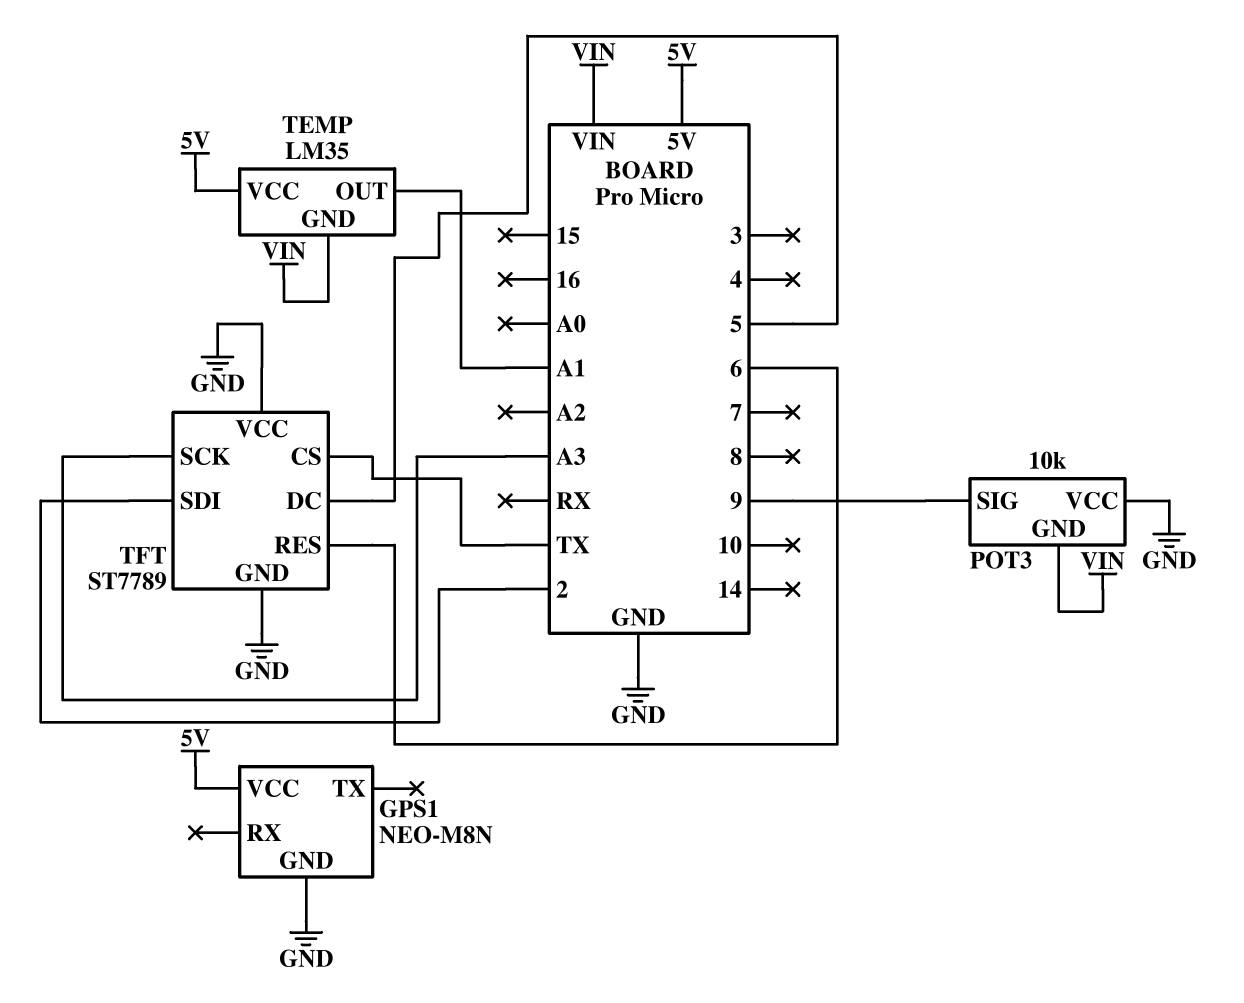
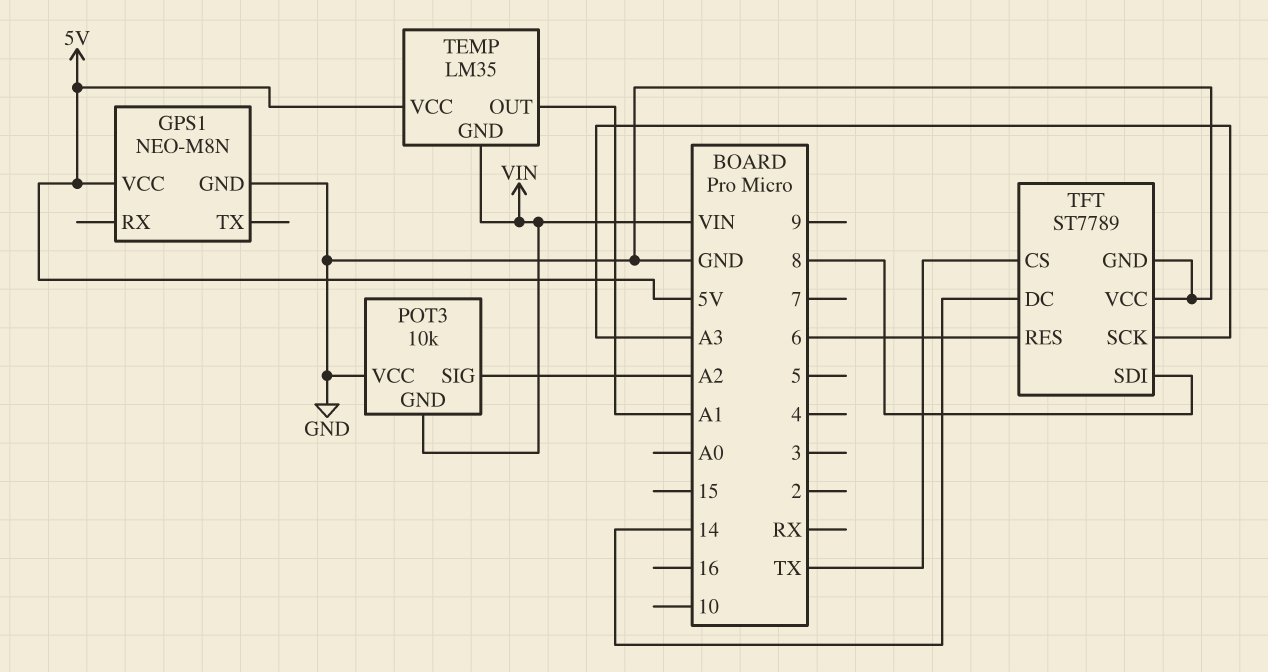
POT3 pin SIG: 9 -> A2
TFT pin DC: 5 -> 14
TFT pin SDI: 2 -> 8

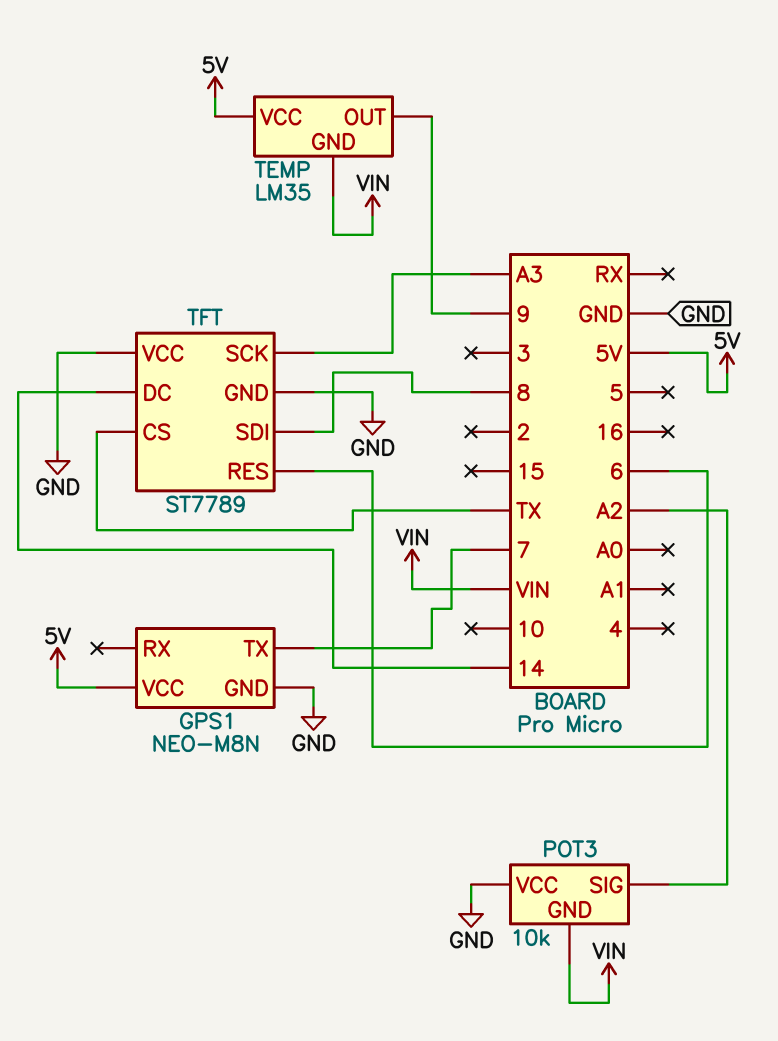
GPS1 pin TX: none -> 7
TEMP pin OUT: A1 -> 9

